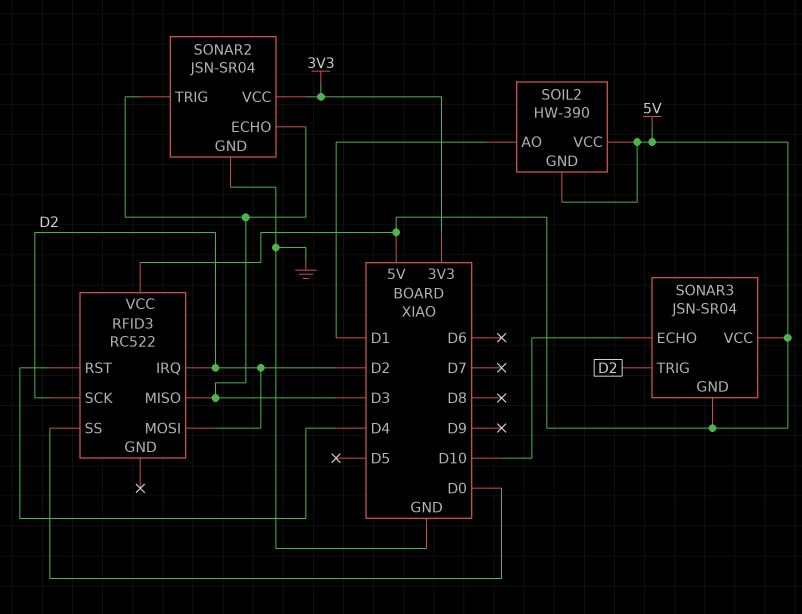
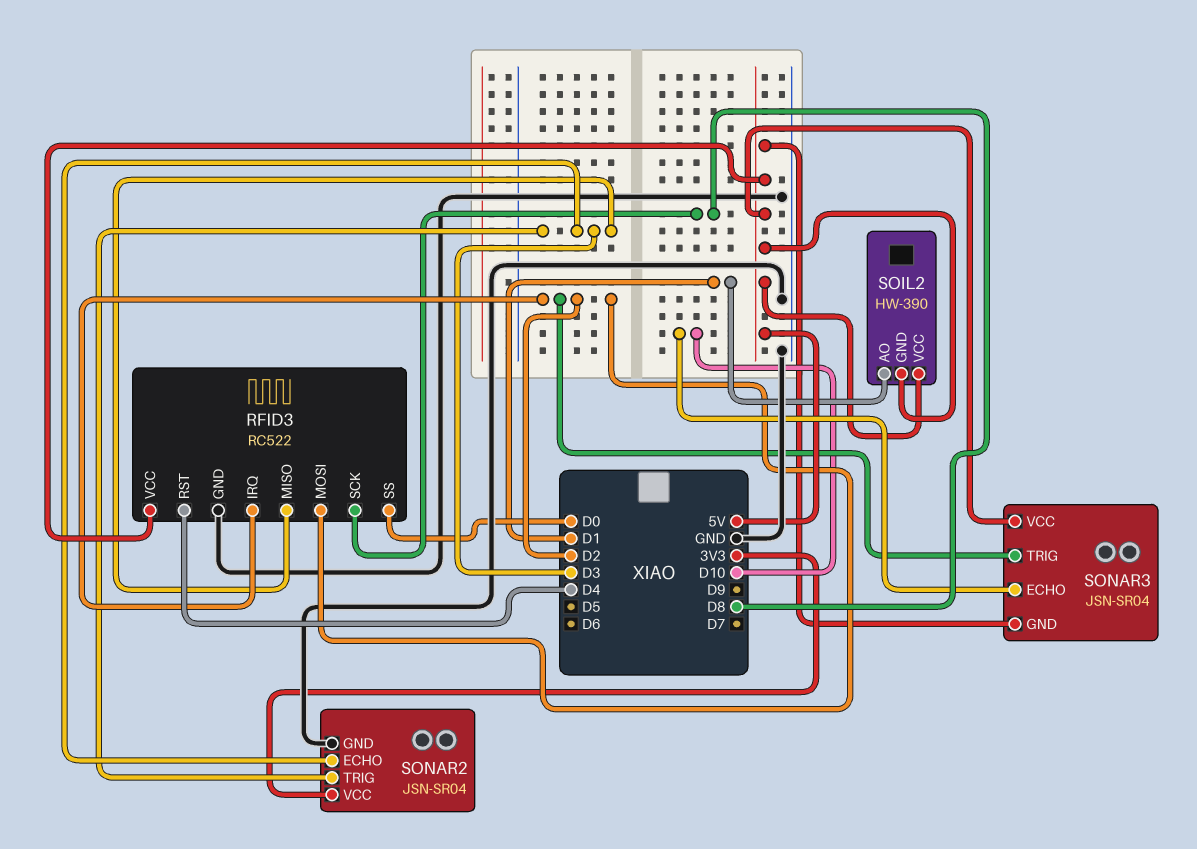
RFID3 pin GND: none -> GND
RFID3 pin SCK: D2 -> D8

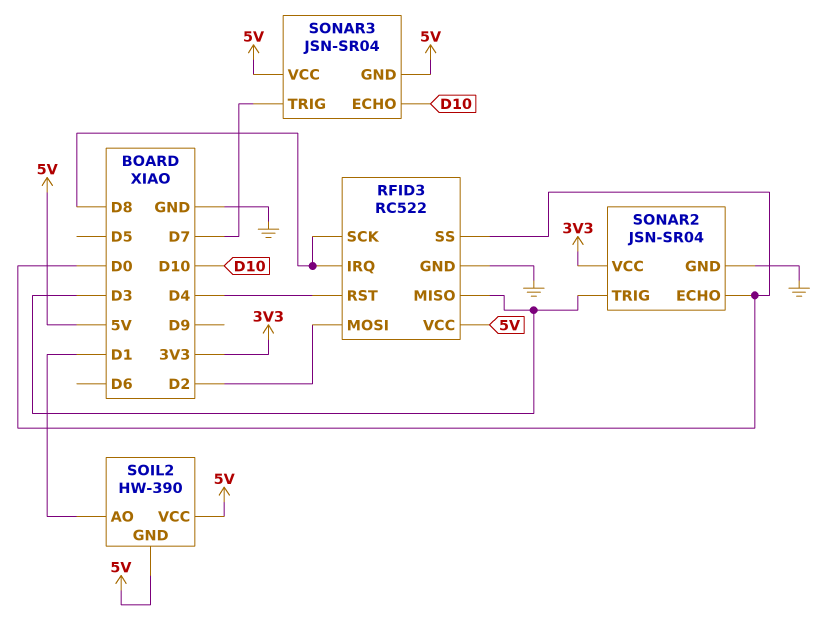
RFID3 pin IRQ: D2 -> D8
SONAR2 pin ECHO: D3 -> D0
SONAR3 pin TRIG: D2 -> D7

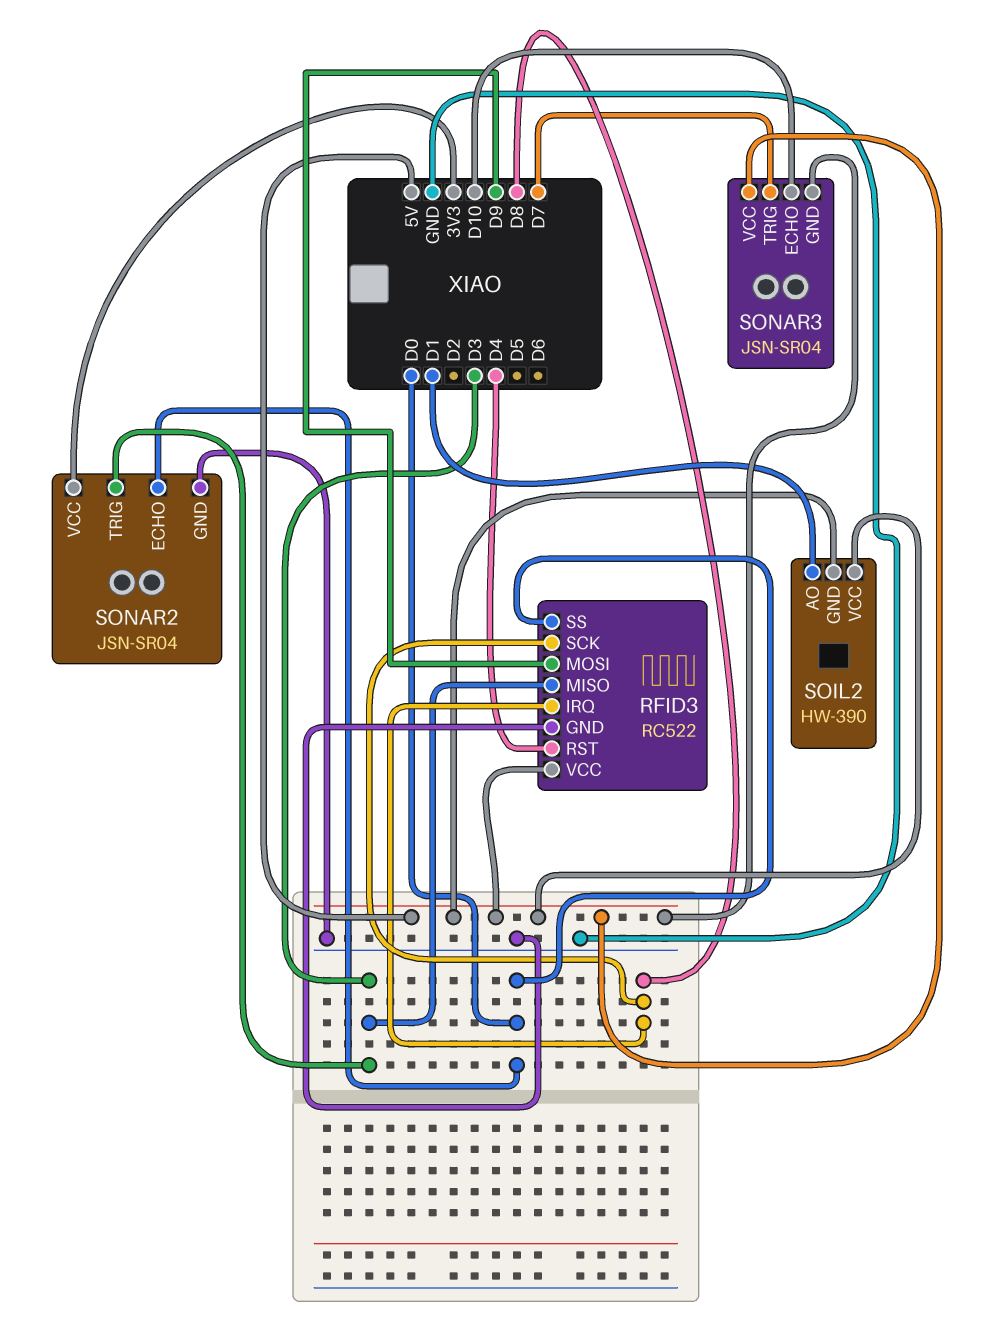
RFID3 pin MOSI: D2 -> D9

